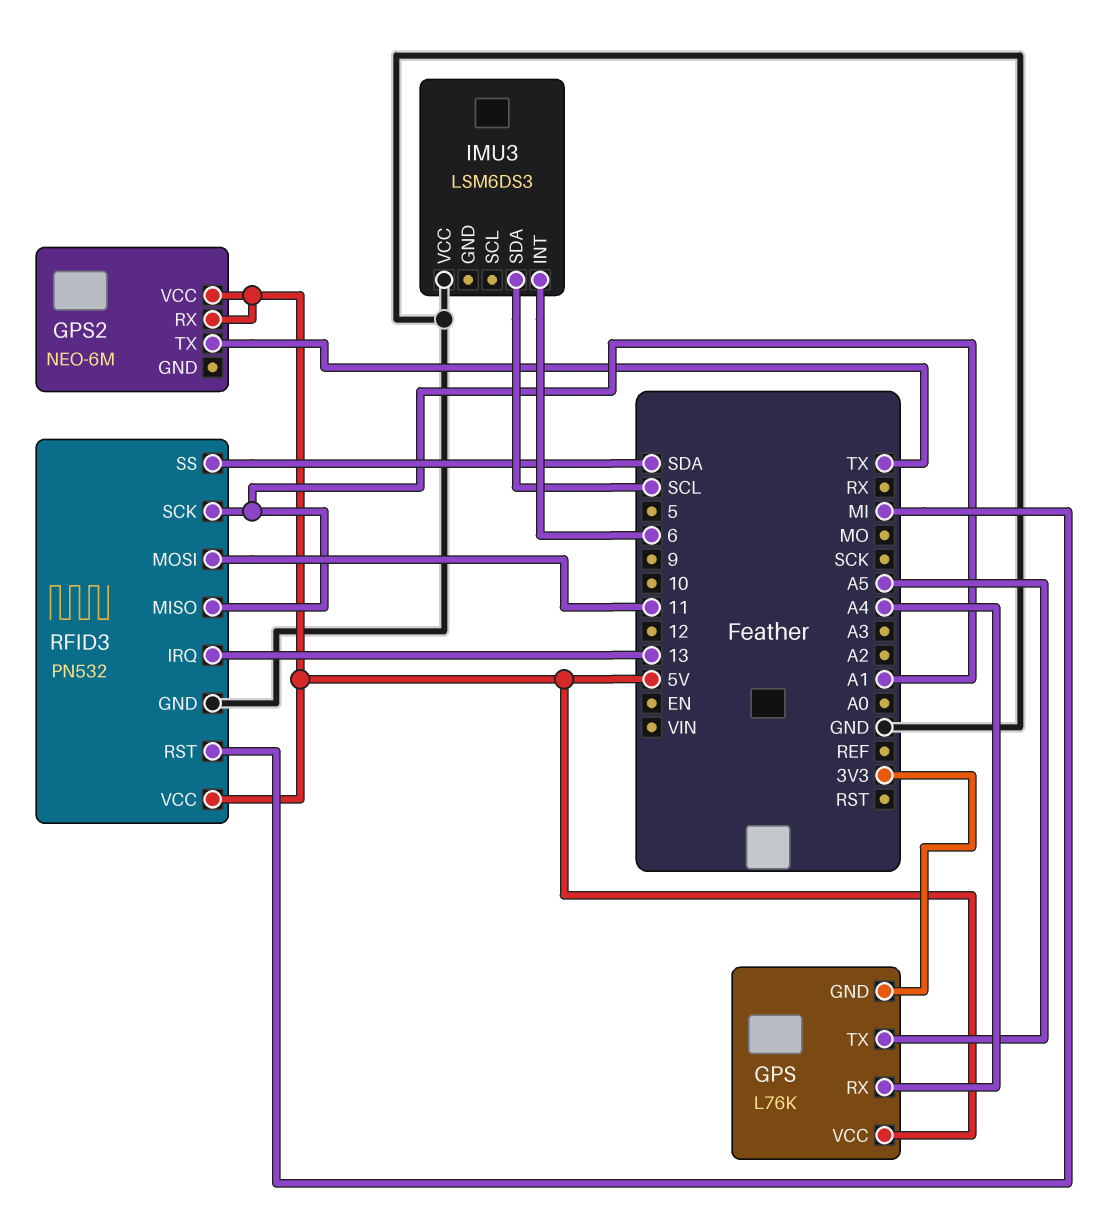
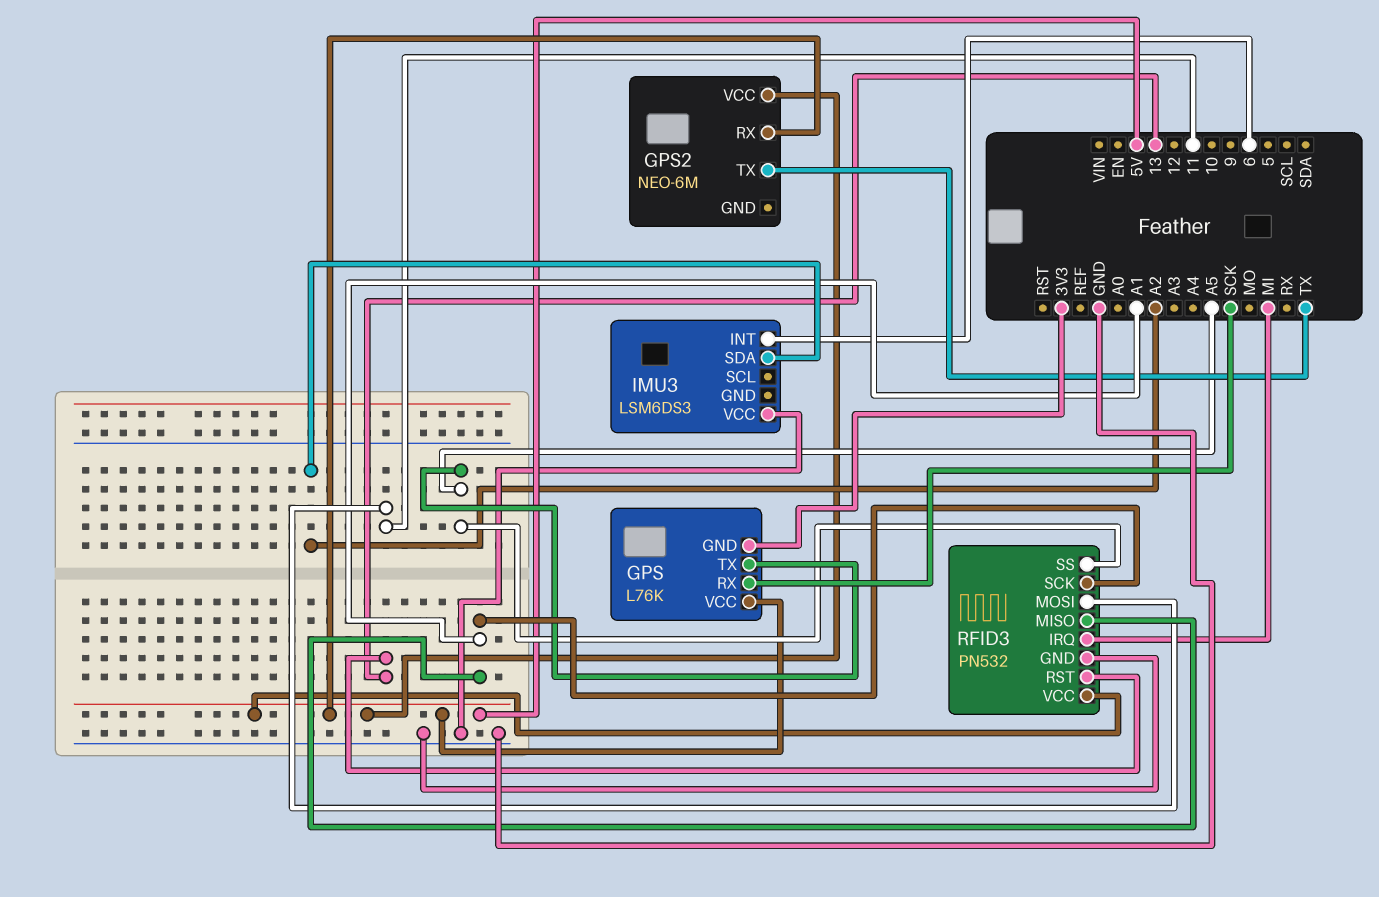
GPS pin RX: A4 -> SCK
IMU3 pin SDA: SCL -> A2
RFID3 pin IRQ: 13 -> MI
RFID3 pin RST: MI -> 13
RFID3 pin SS: SDA -> A5

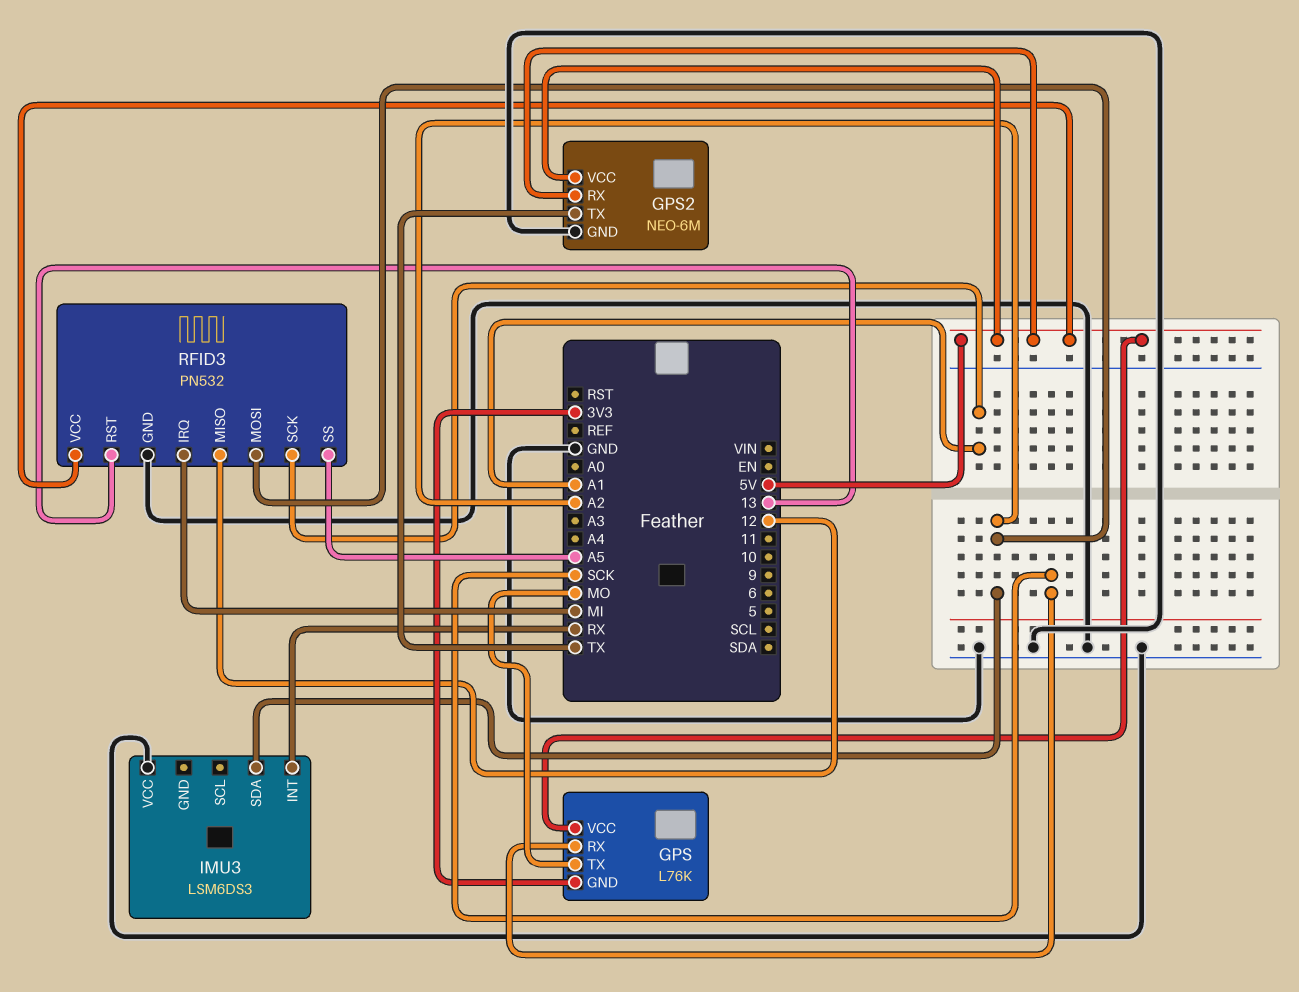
GPS pin TX: A5 -> MO
GPS2 pin GND: none -> GND
IMU3 pin INT: 6 -> RX
RFID3 pin MISO: A1 -> 12
RFID3 pin MOSI: 11 -> A2

